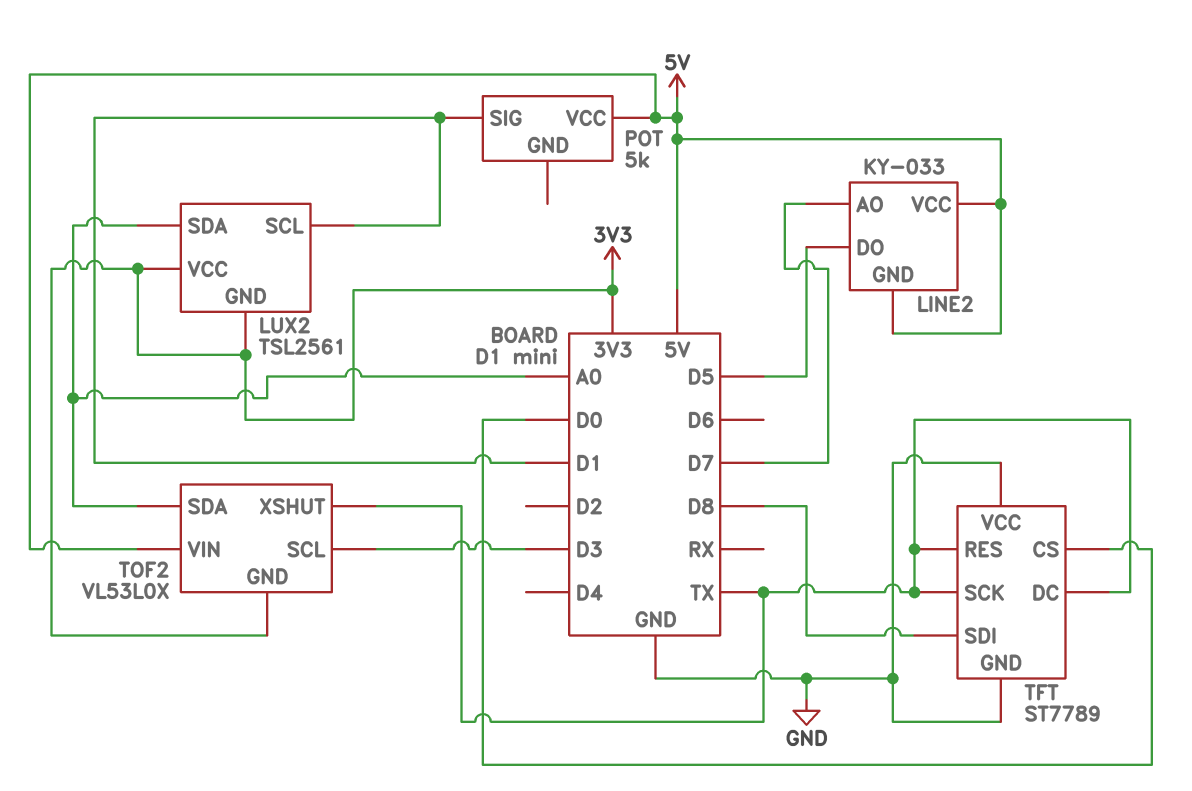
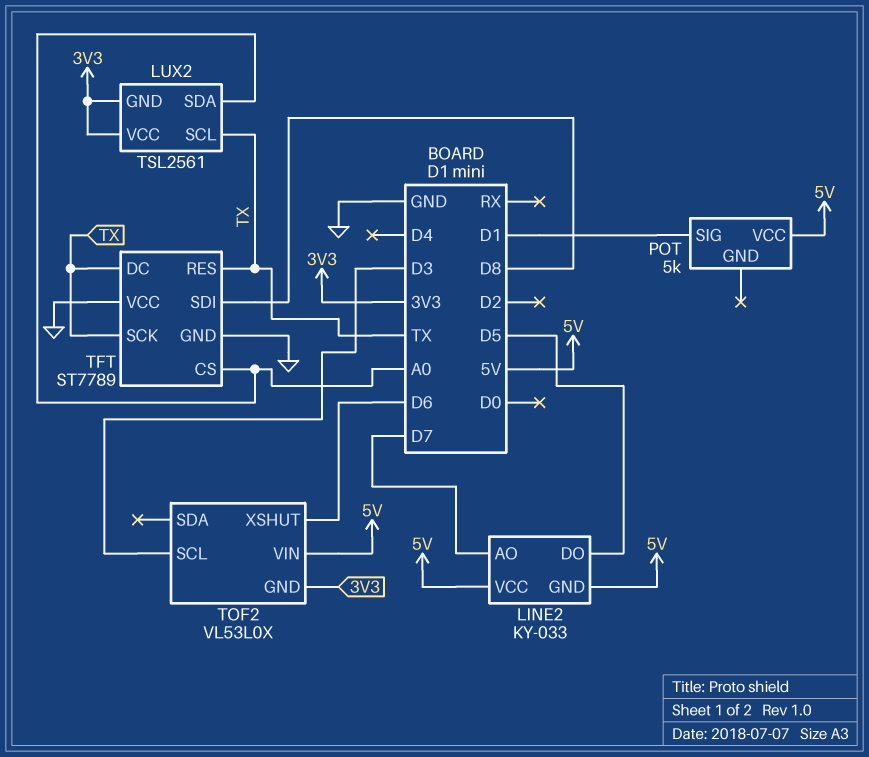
LUX2 pin SCL: D1 -> TX
TFT pin CS: D0 -> A0
TOF2 pin SDA: A0 -> none
TOF2 pin XSHUT: TX -> D6

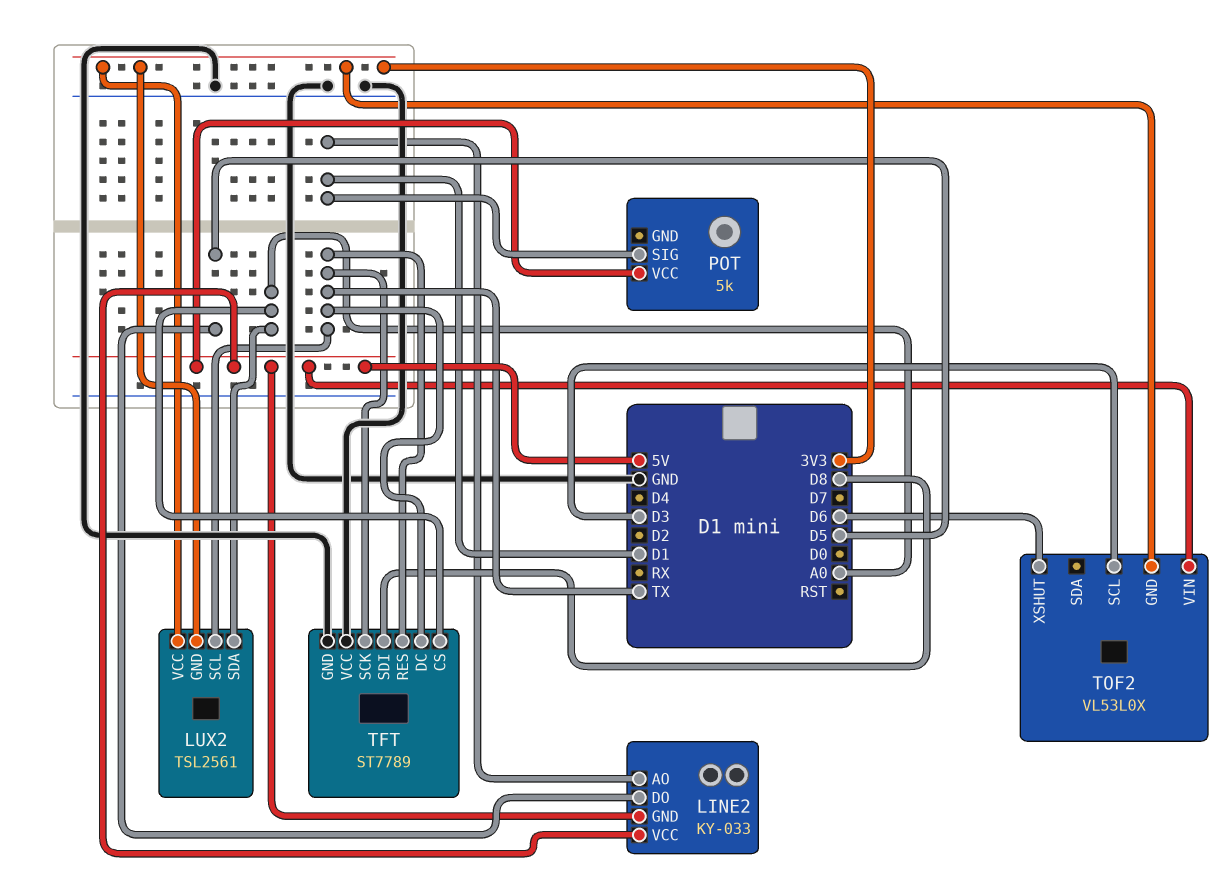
LINE2 pin AO: D7 -> D1

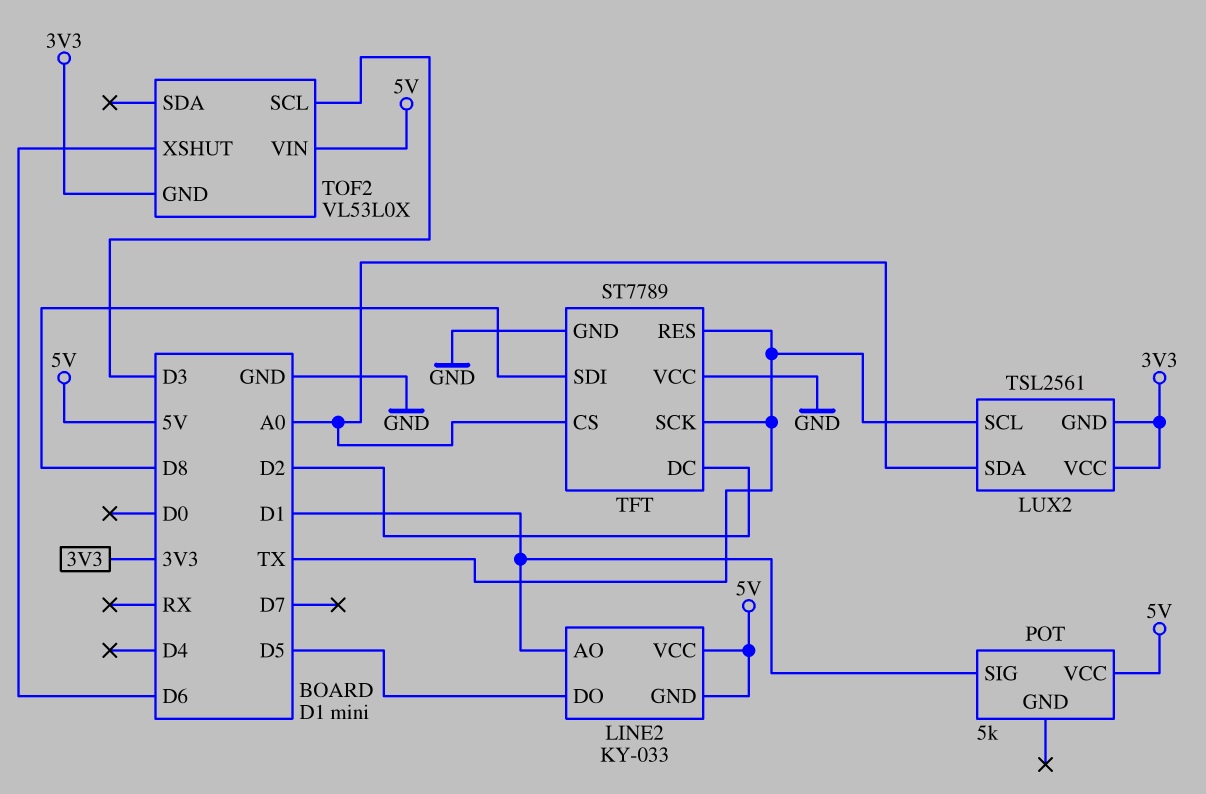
TFT pin DC: TX -> D2

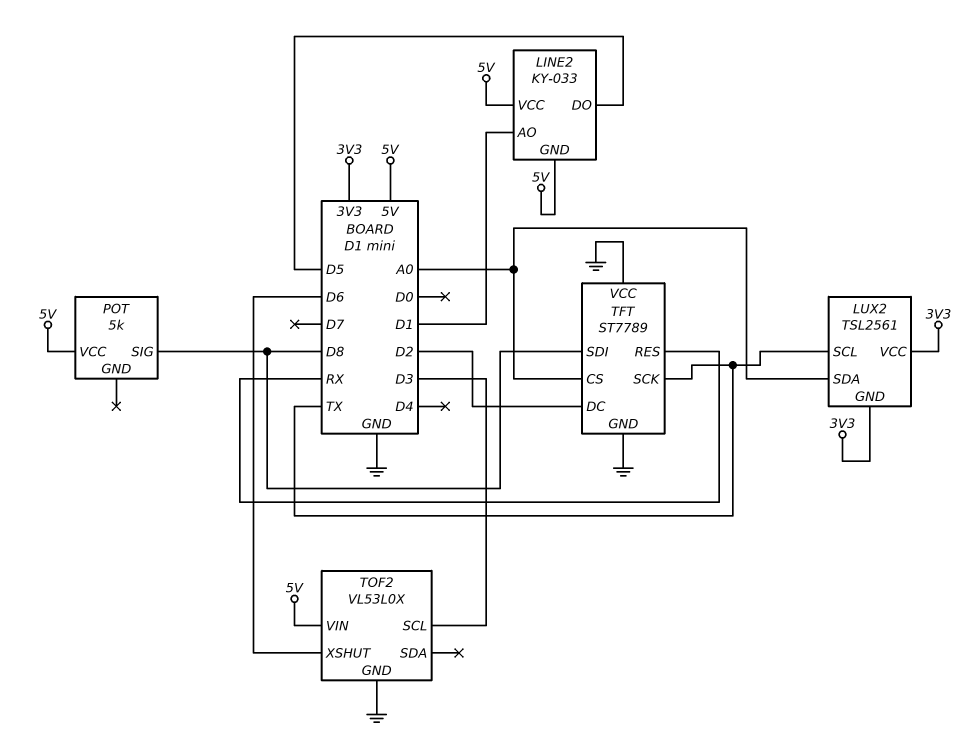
POT pin SIG: D1 -> D8
TFT pin RES: TX -> RX
TOF2 pin GND: 3V3 -> GND

